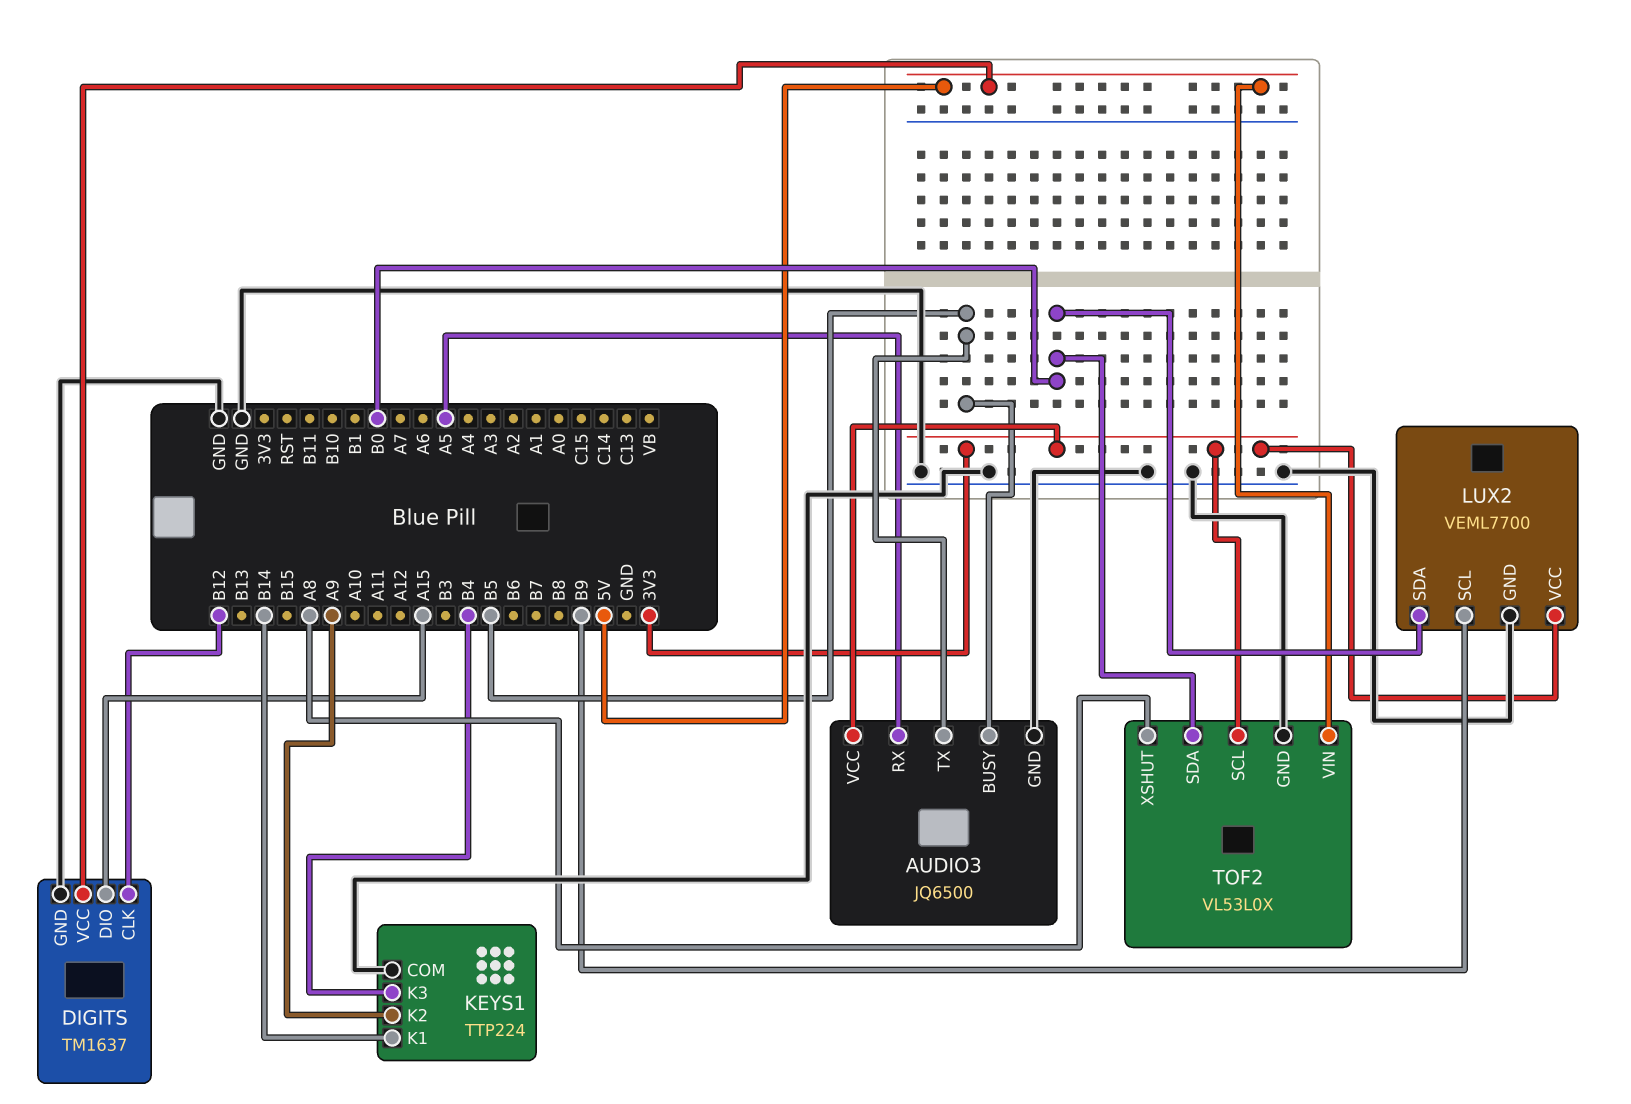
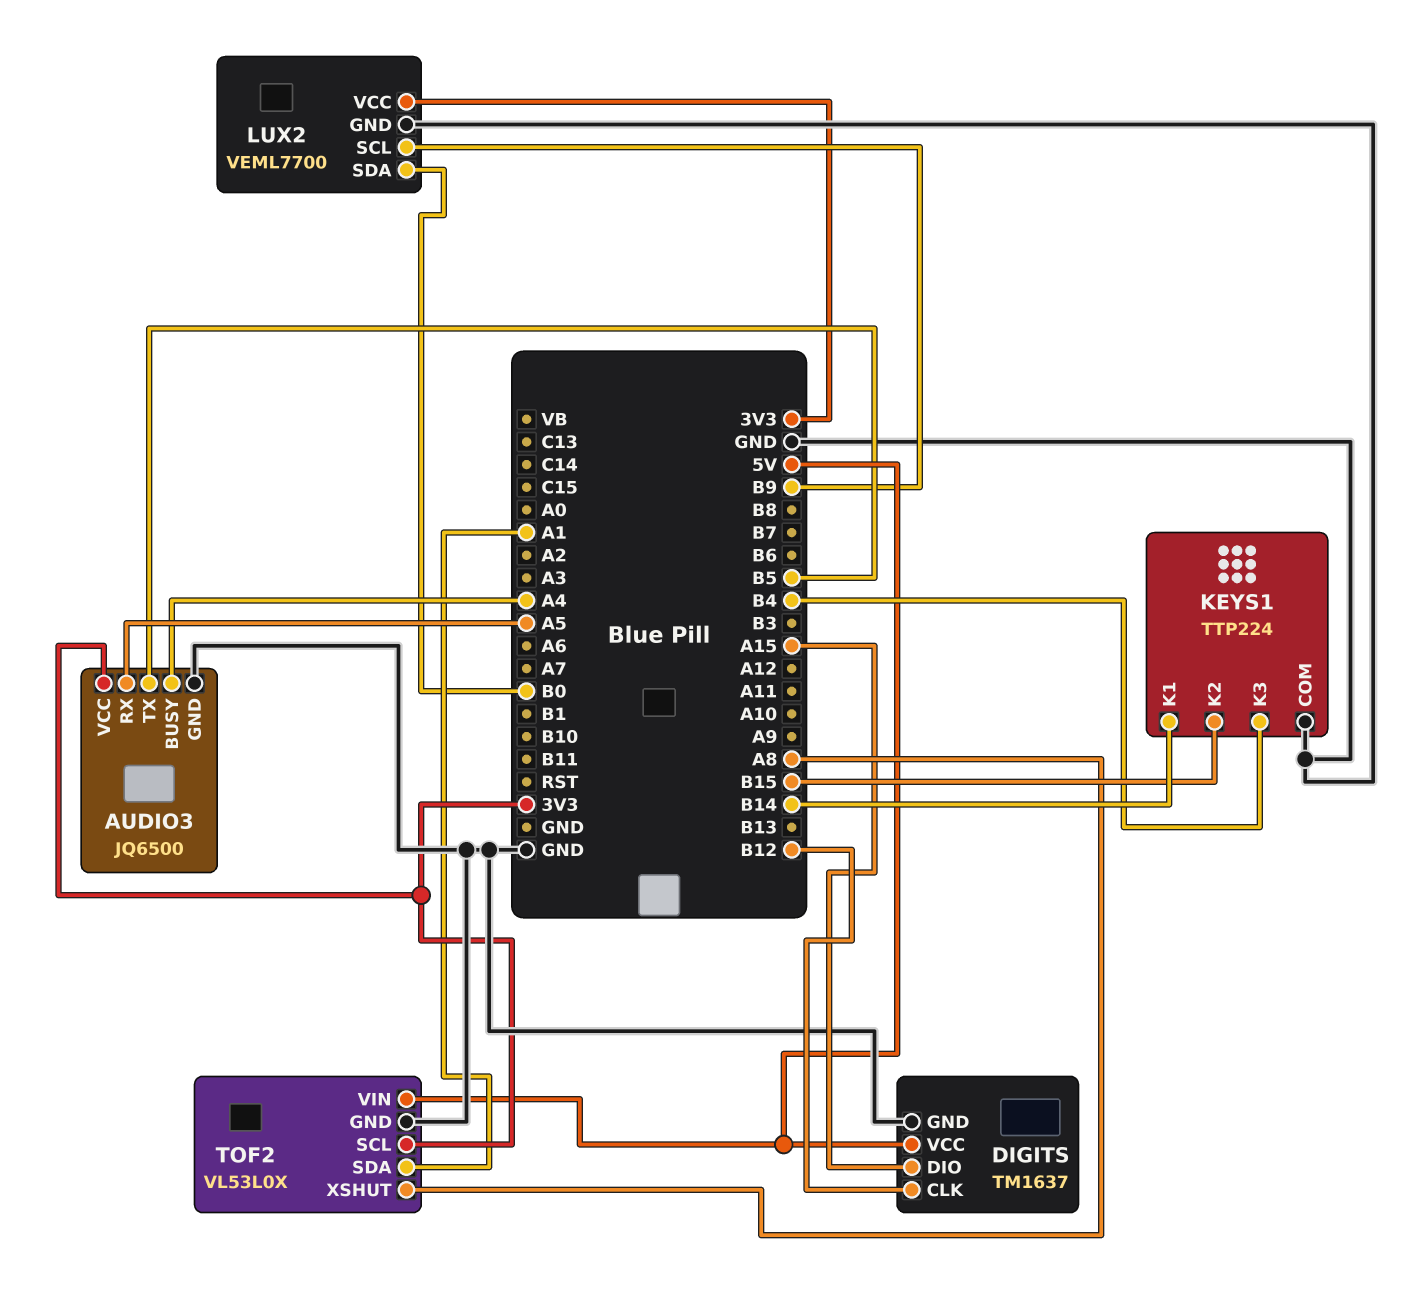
AUDIO3 pin BUSY: B5 -> A4
KEYS1 pin K2: A9 -> B15
TOF2 pin SDA: B0 -> A1

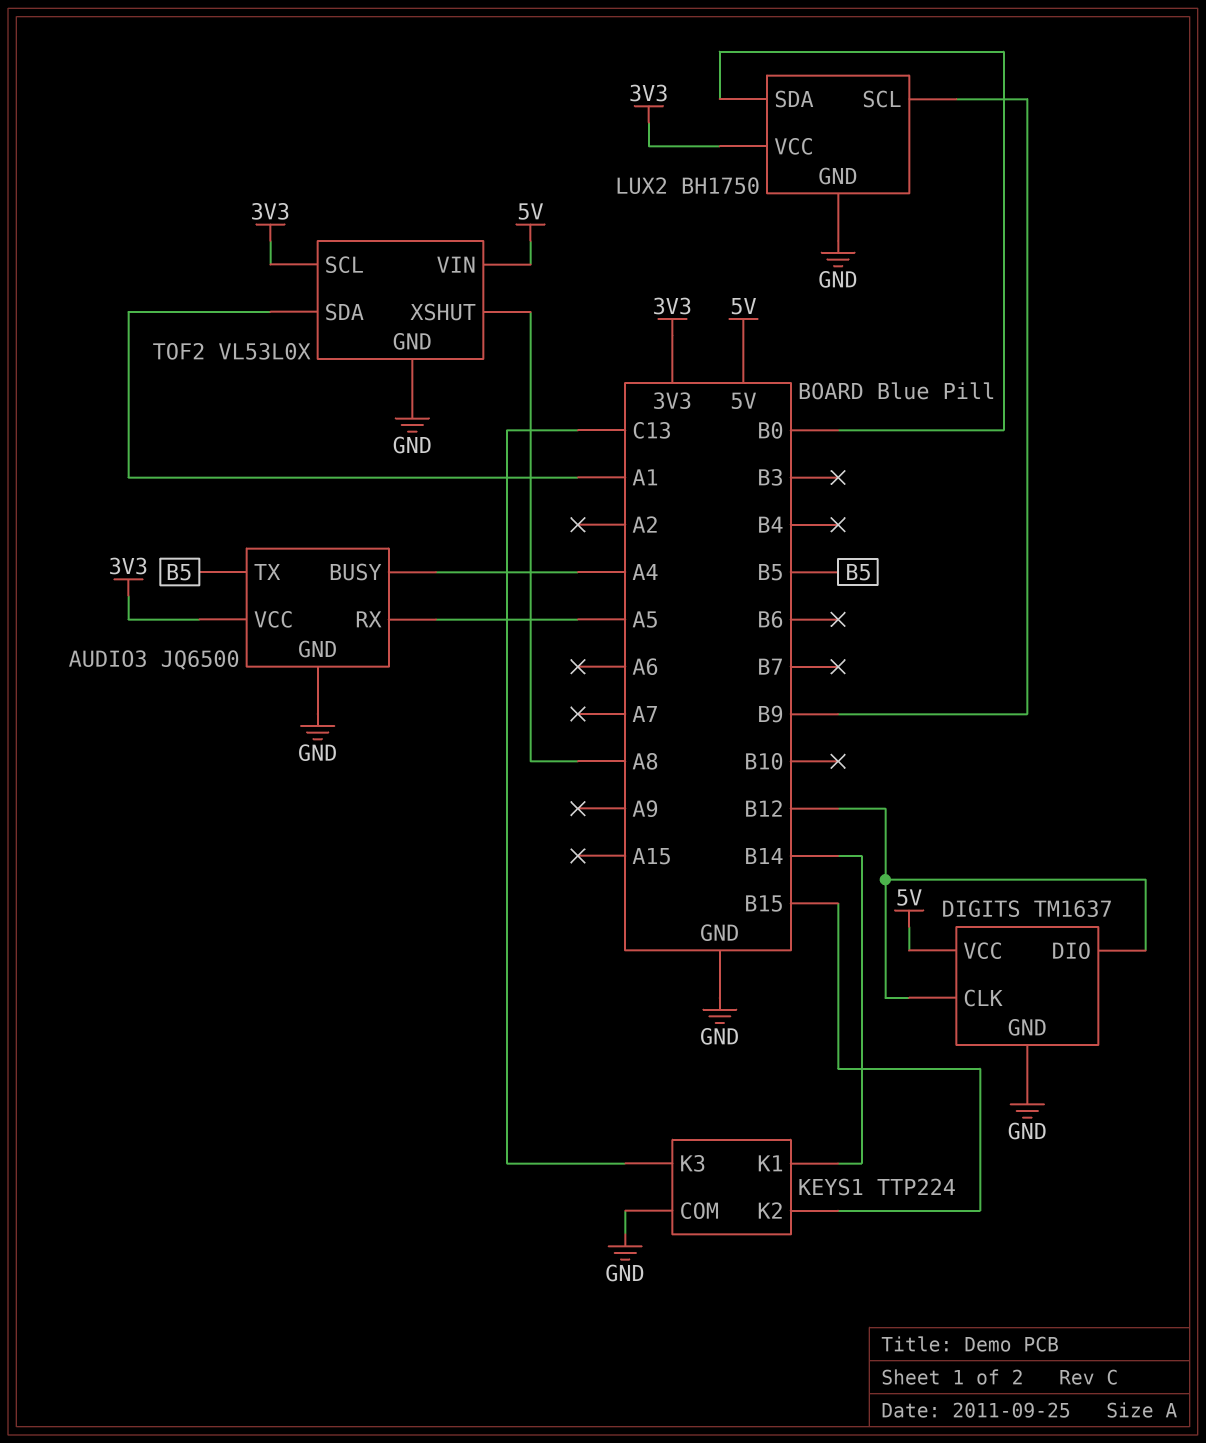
DIGITS pin DIO: A15 -> B12
KEYS1 pin K3: B4 -> C13
LUX2: VEML7700 -> BH1750

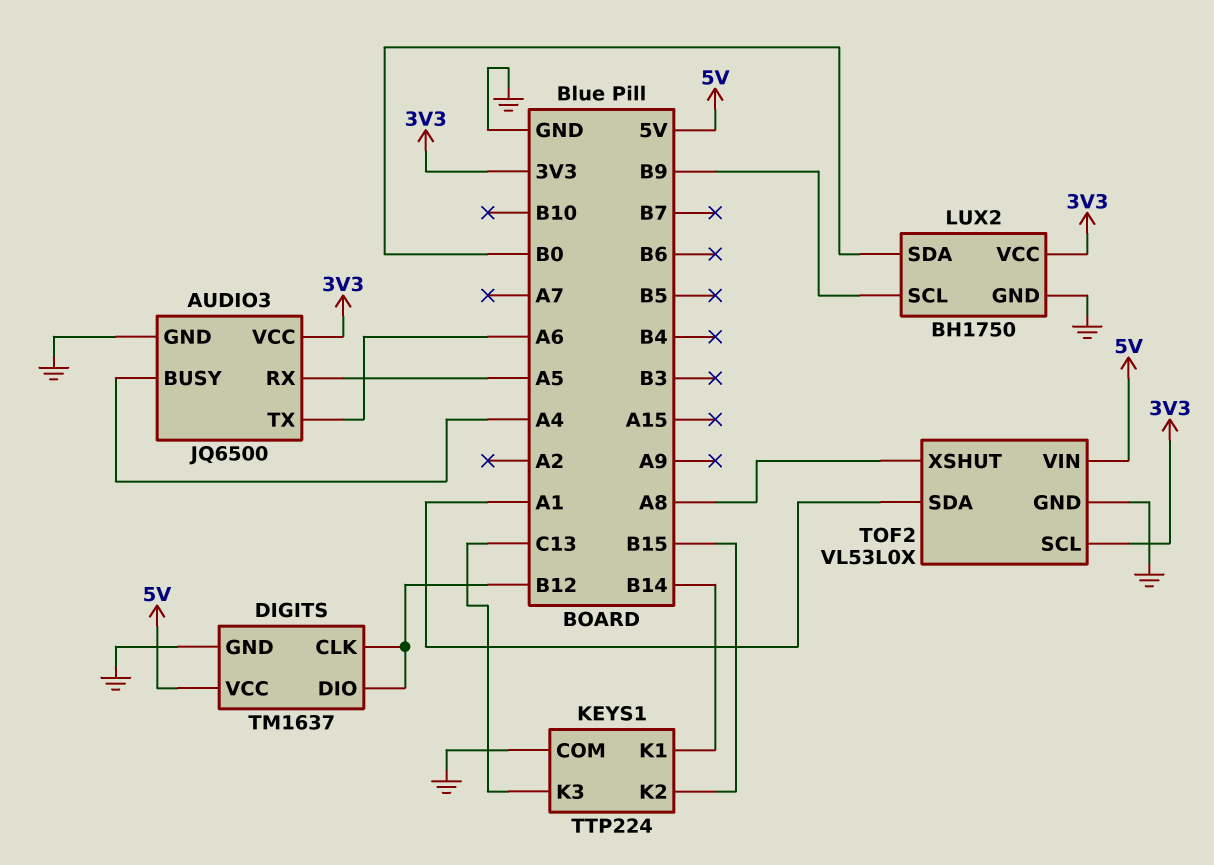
AUDIO3 pin TX: B5 -> A6

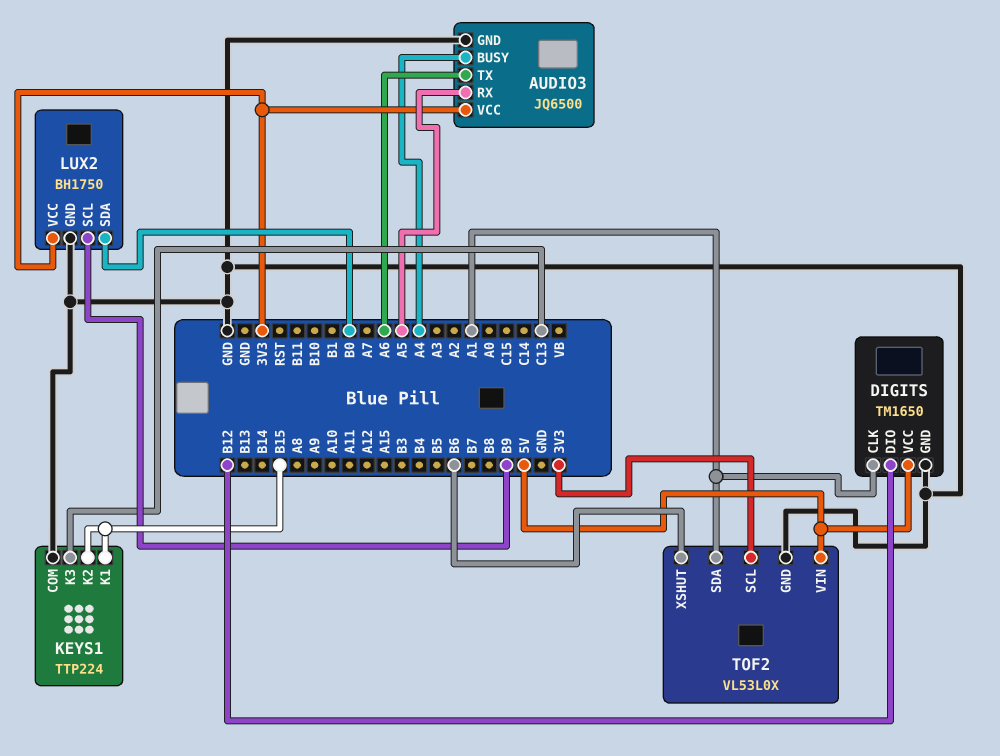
DIGITS: TM1637 -> TM1650
DIGITS pin CLK: B12 -> A1
KEYS1 pin K1: B14 -> B15
TOF2 pin XSHUT: A8 -> B6

